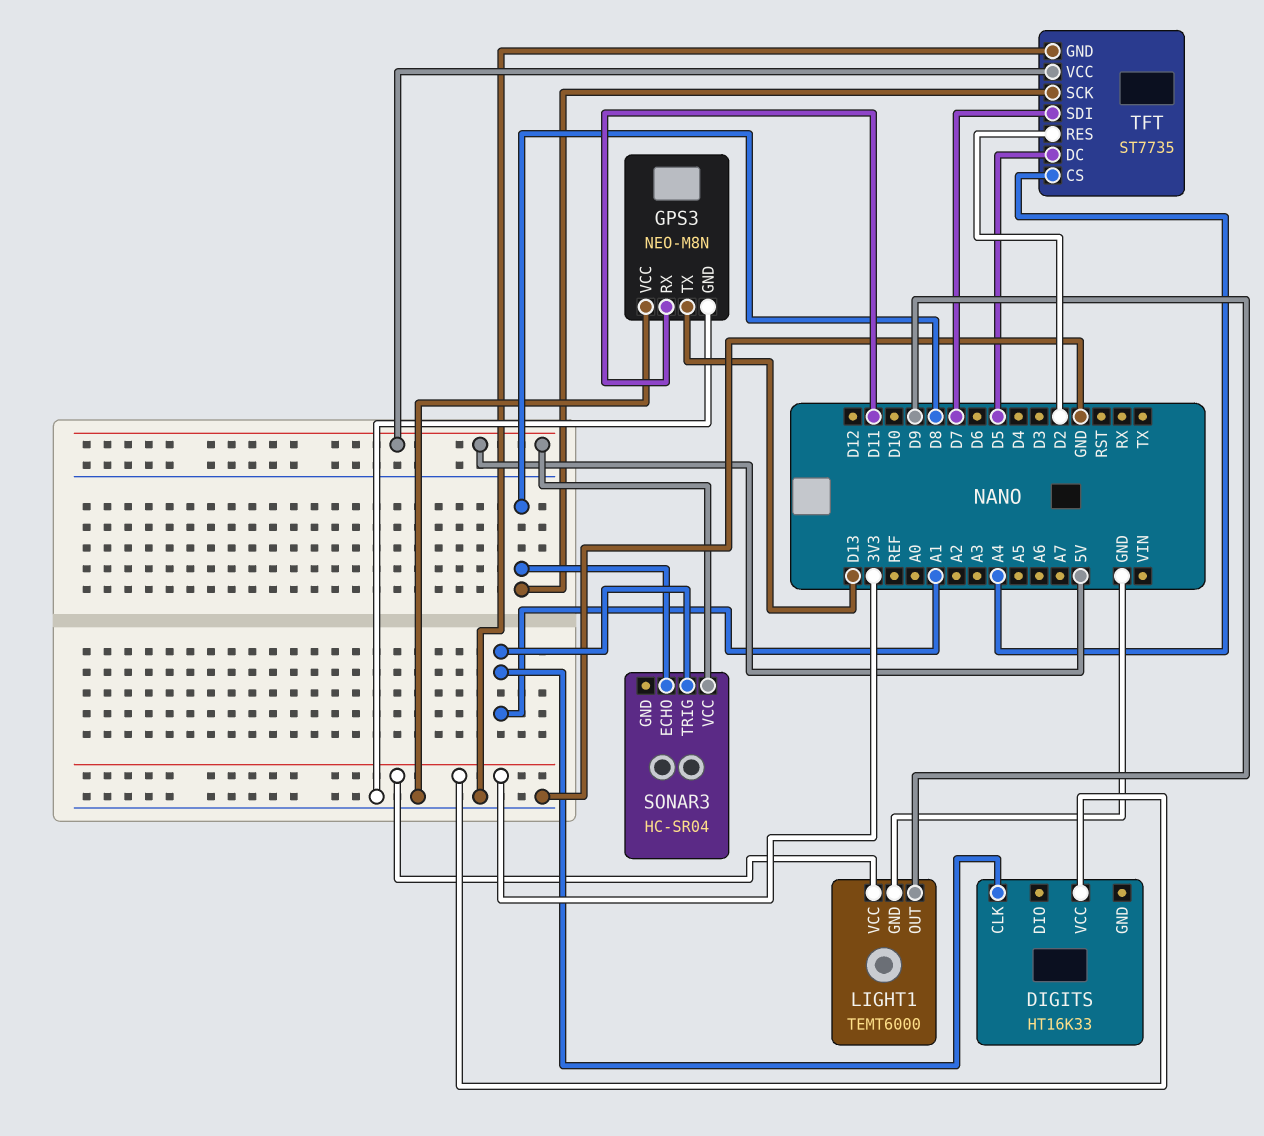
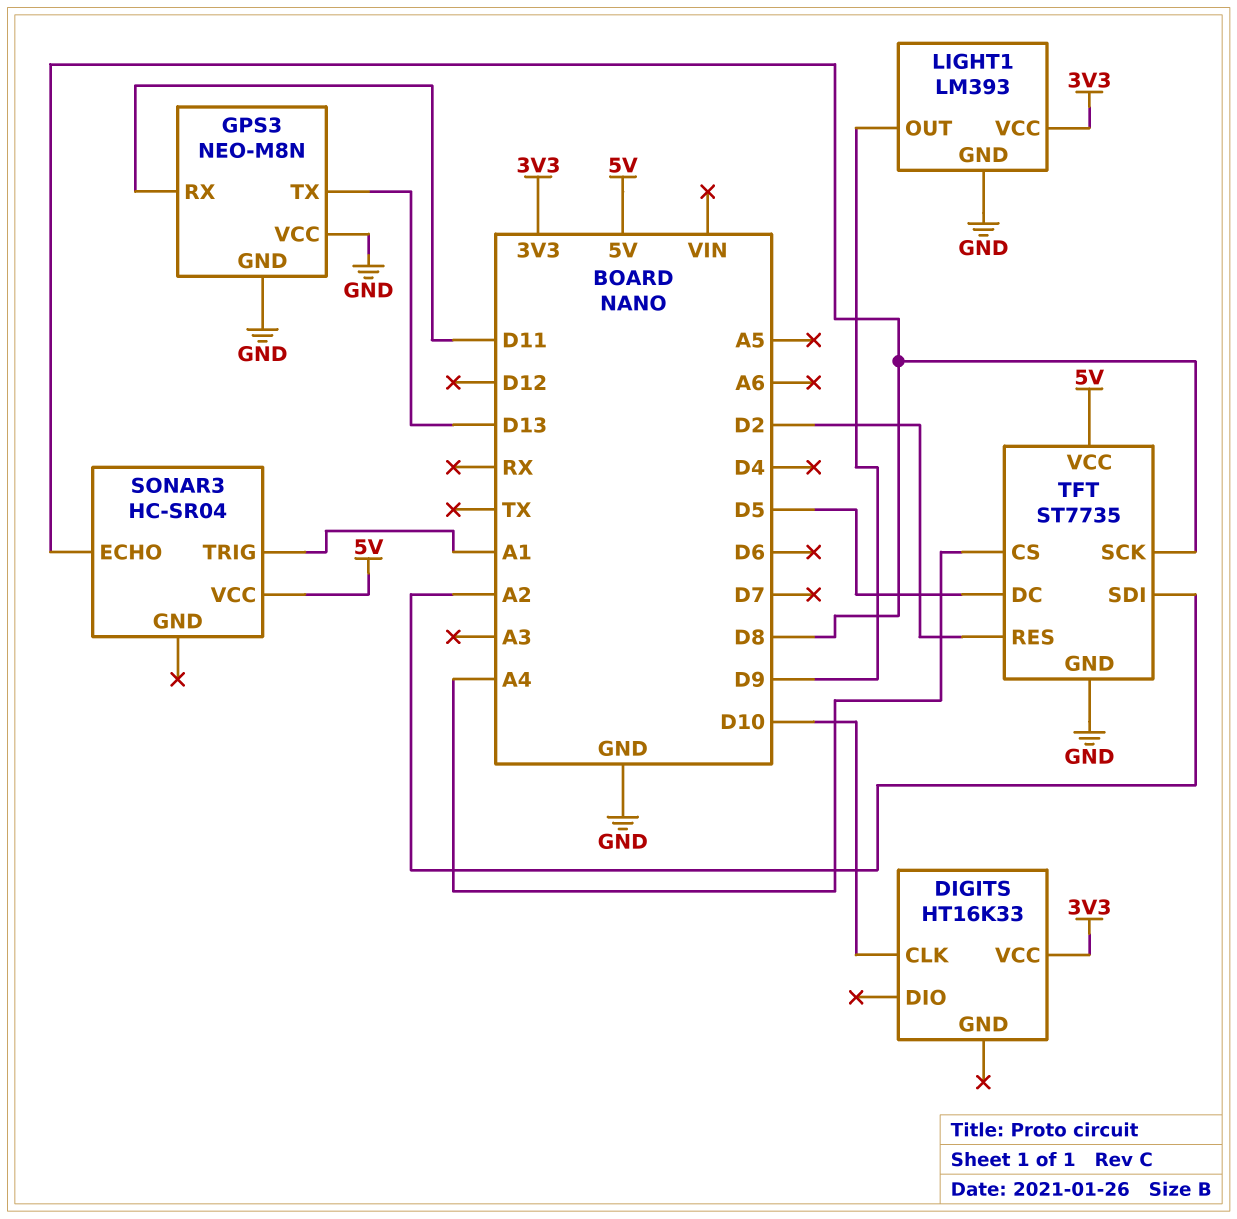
DIGITS pin CLK: A1 -> D10
LIGHT1: TEMT6000 -> LM393
TFT pin SDI: D7 -> A2

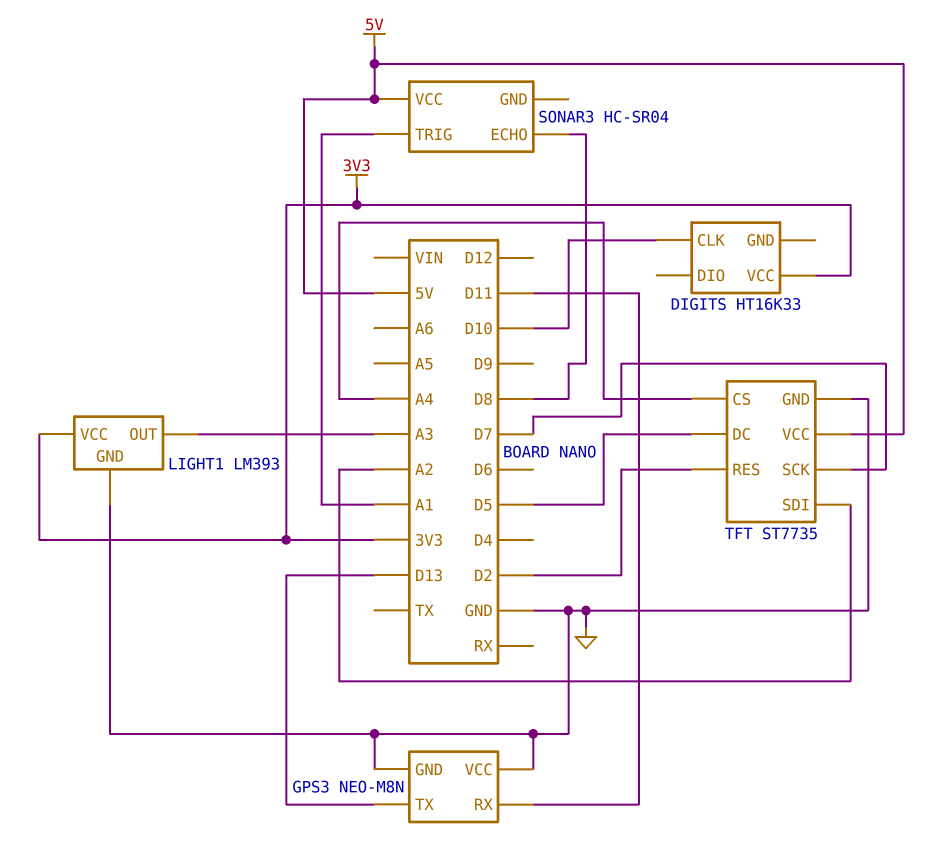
LIGHT1 pin OUT: D9 -> A3
TFT pin SCK: D8 -> D7

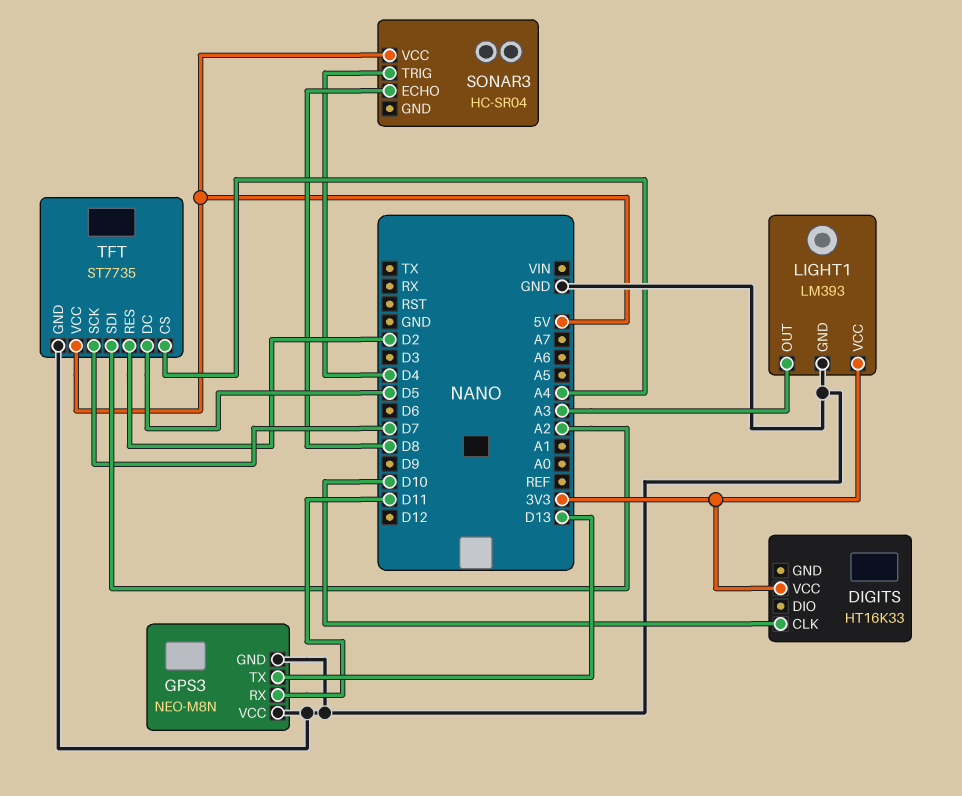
SONAR3 pin TRIG: A1 -> D4

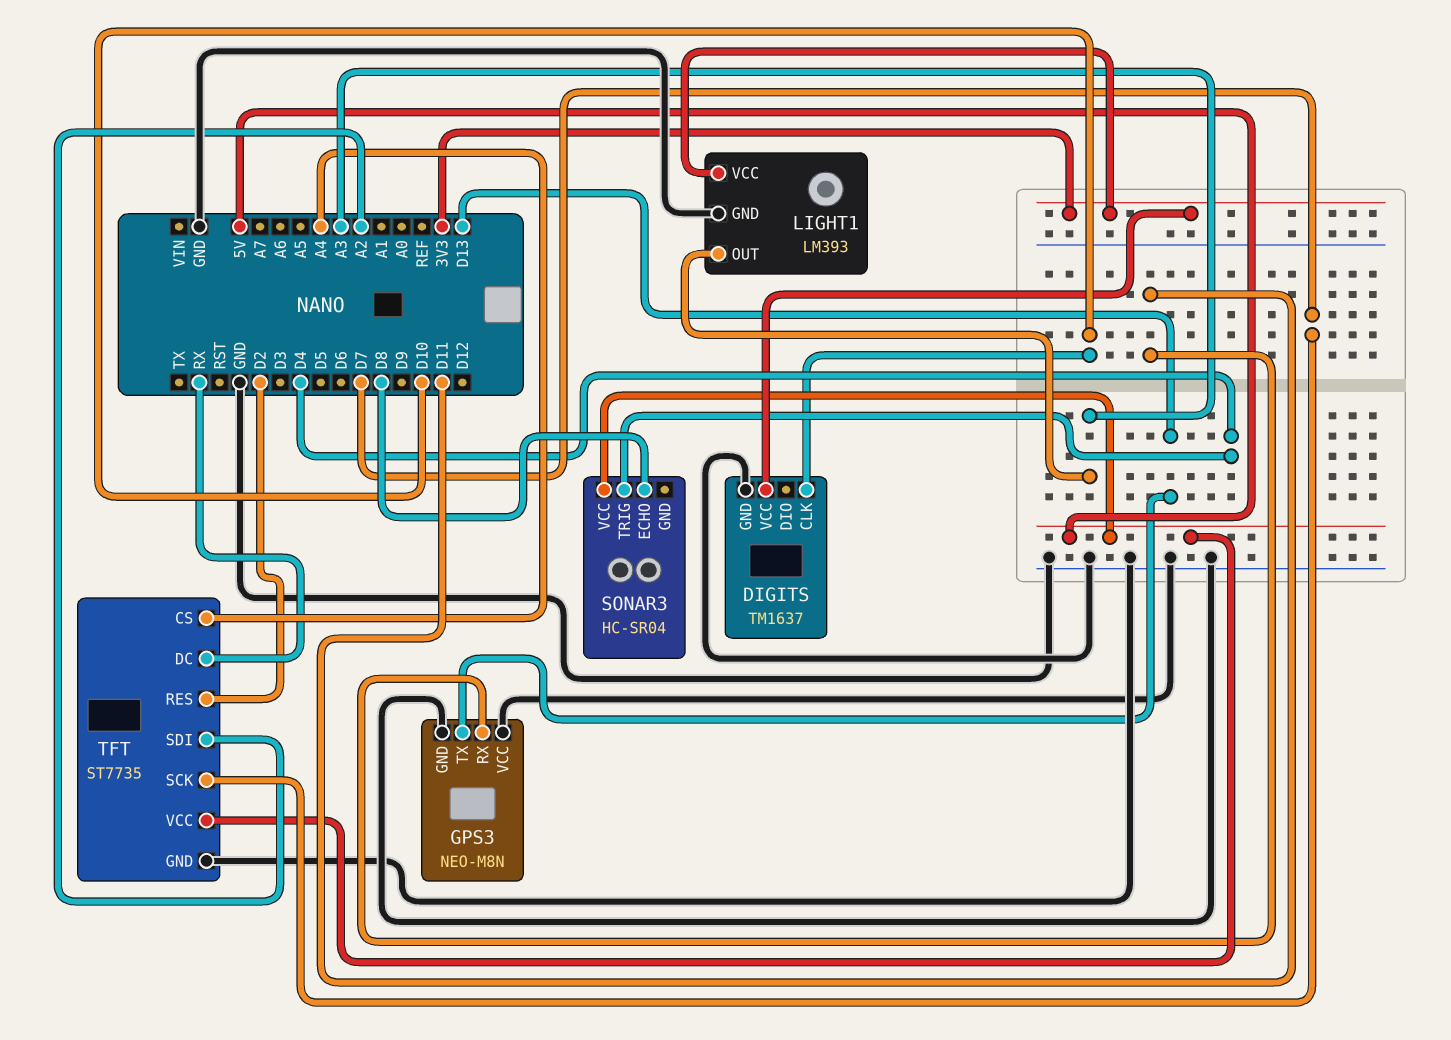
DIGITS: HT16K33 -> TM1637
DIGITS pin GND: none -> GND
TFT pin DC: D5 -> RX

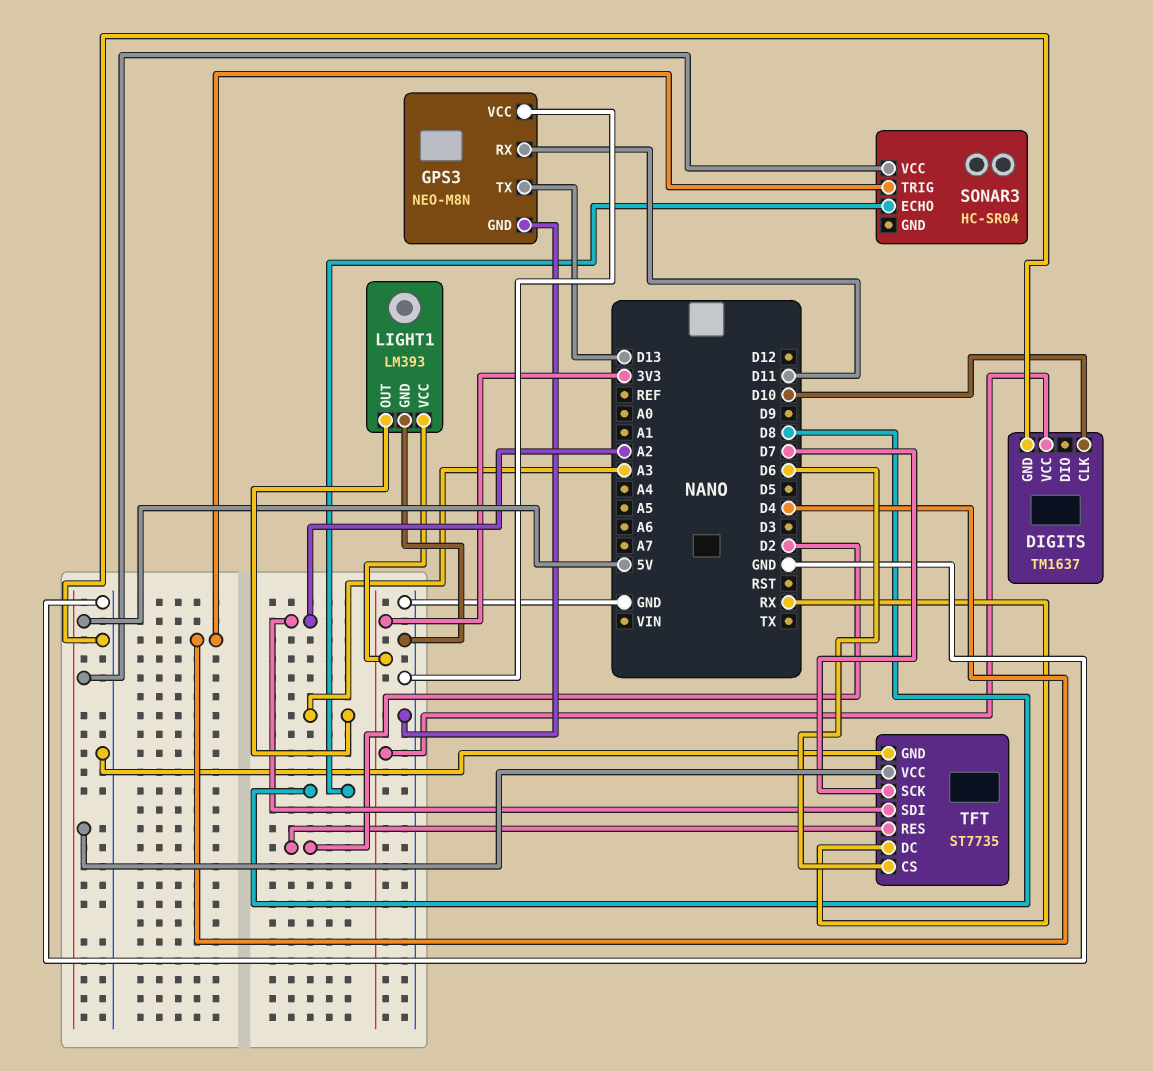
TFT pin CS: A4 -> D6

